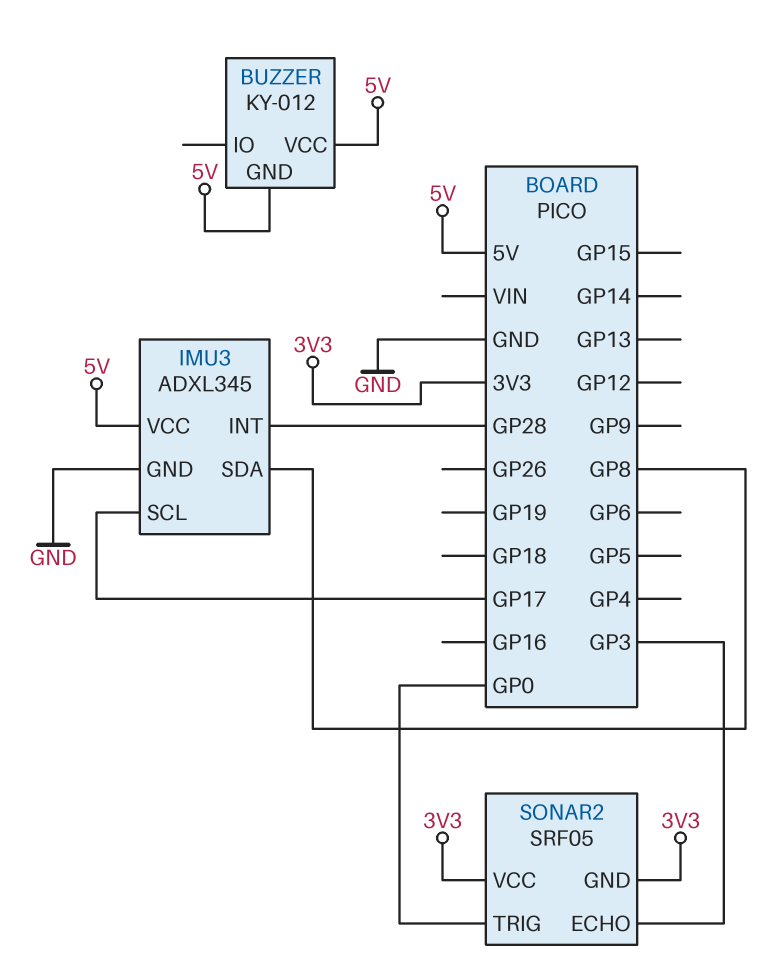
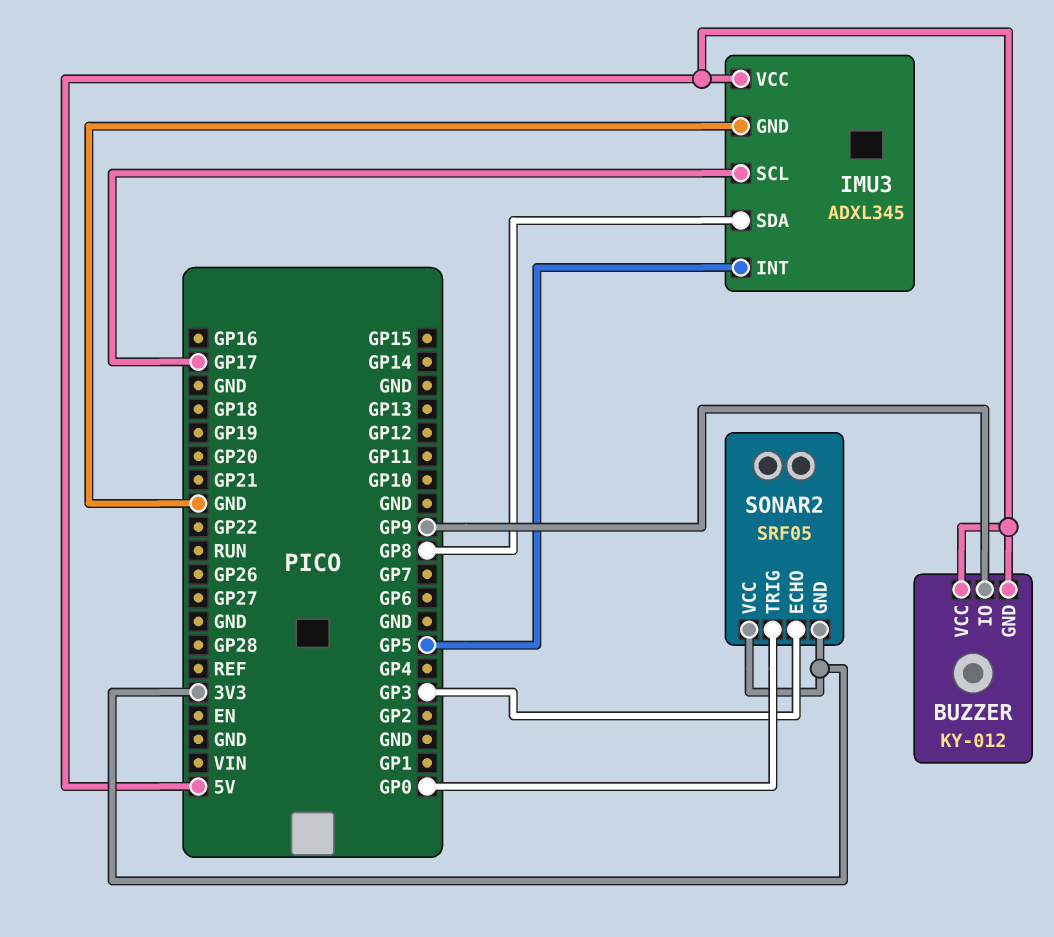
BUZZER pin IO: none -> GP9
IMU3 pin INT: GP28 -> GP5

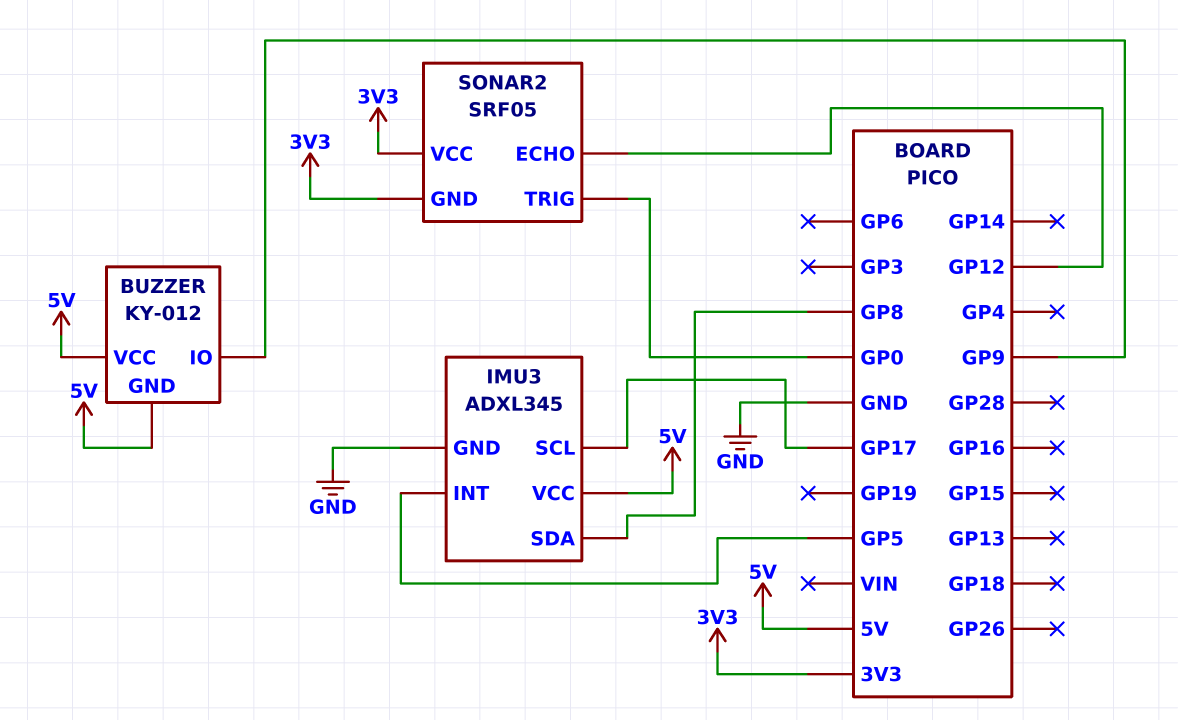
SONAR2 pin ECHO: GP3 -> GP12

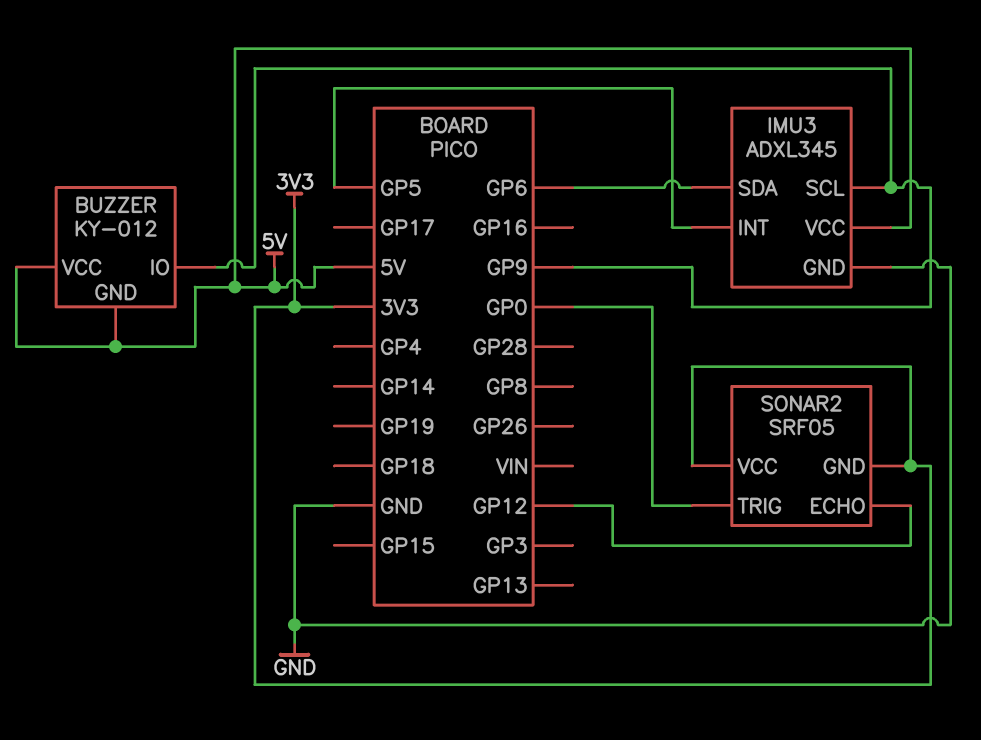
IMU3 pin SCL: GP17 -> GP9
IMU3 pin SDA: GP8 -> GP6

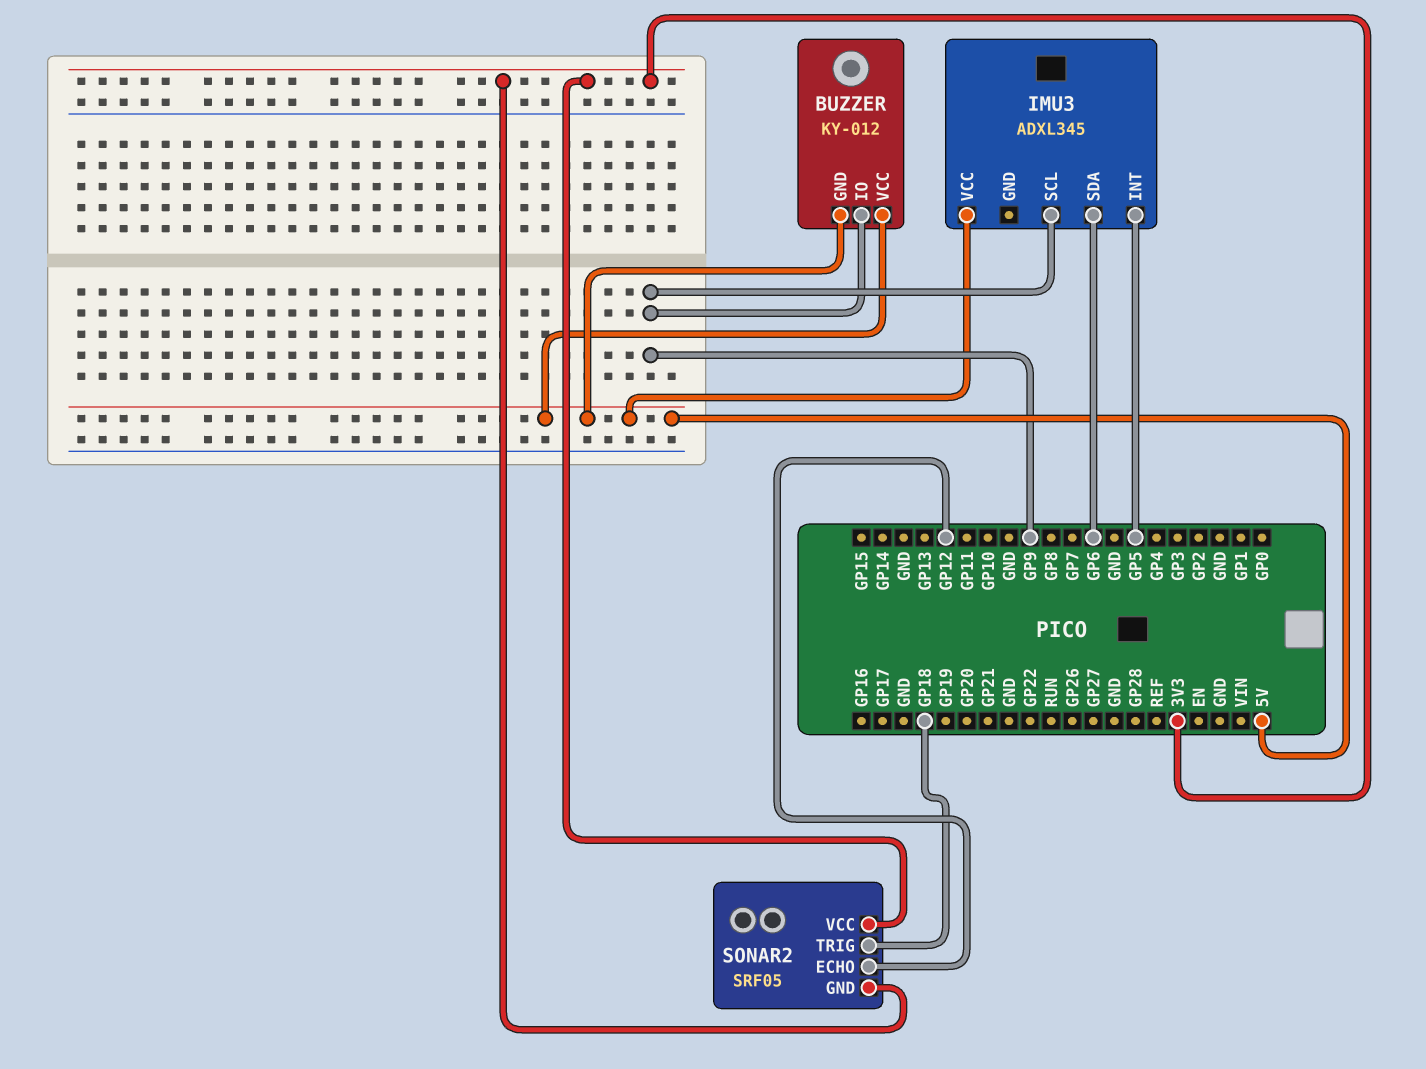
IMU3 pin GND: GND -> none
SONAR2 pin TRIG: GP0 -> GP18

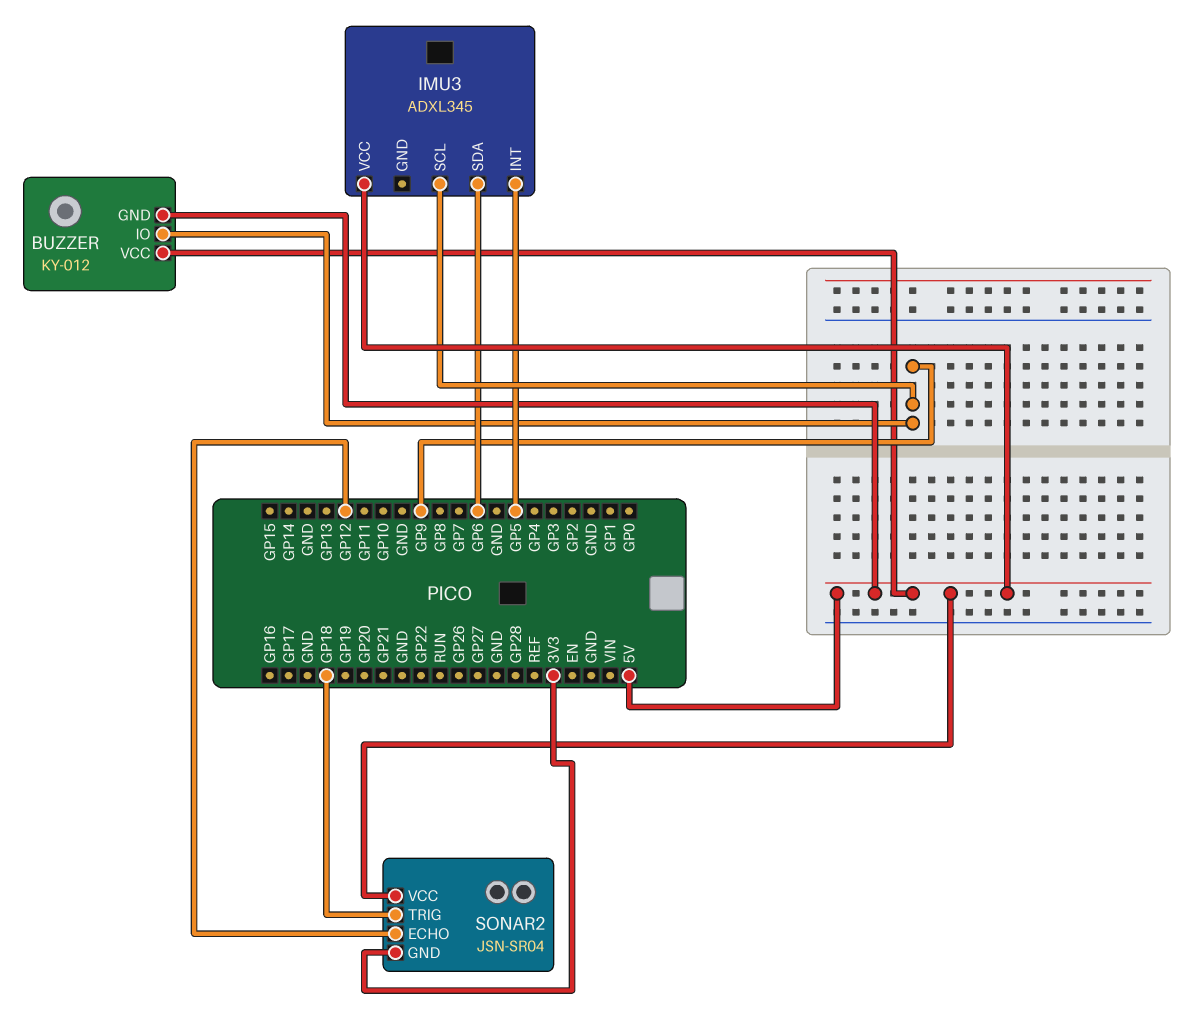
SONAR2: SRF05 -> JSN-SR04
SONAR2 pin VCC: 3V3 -> 5V

